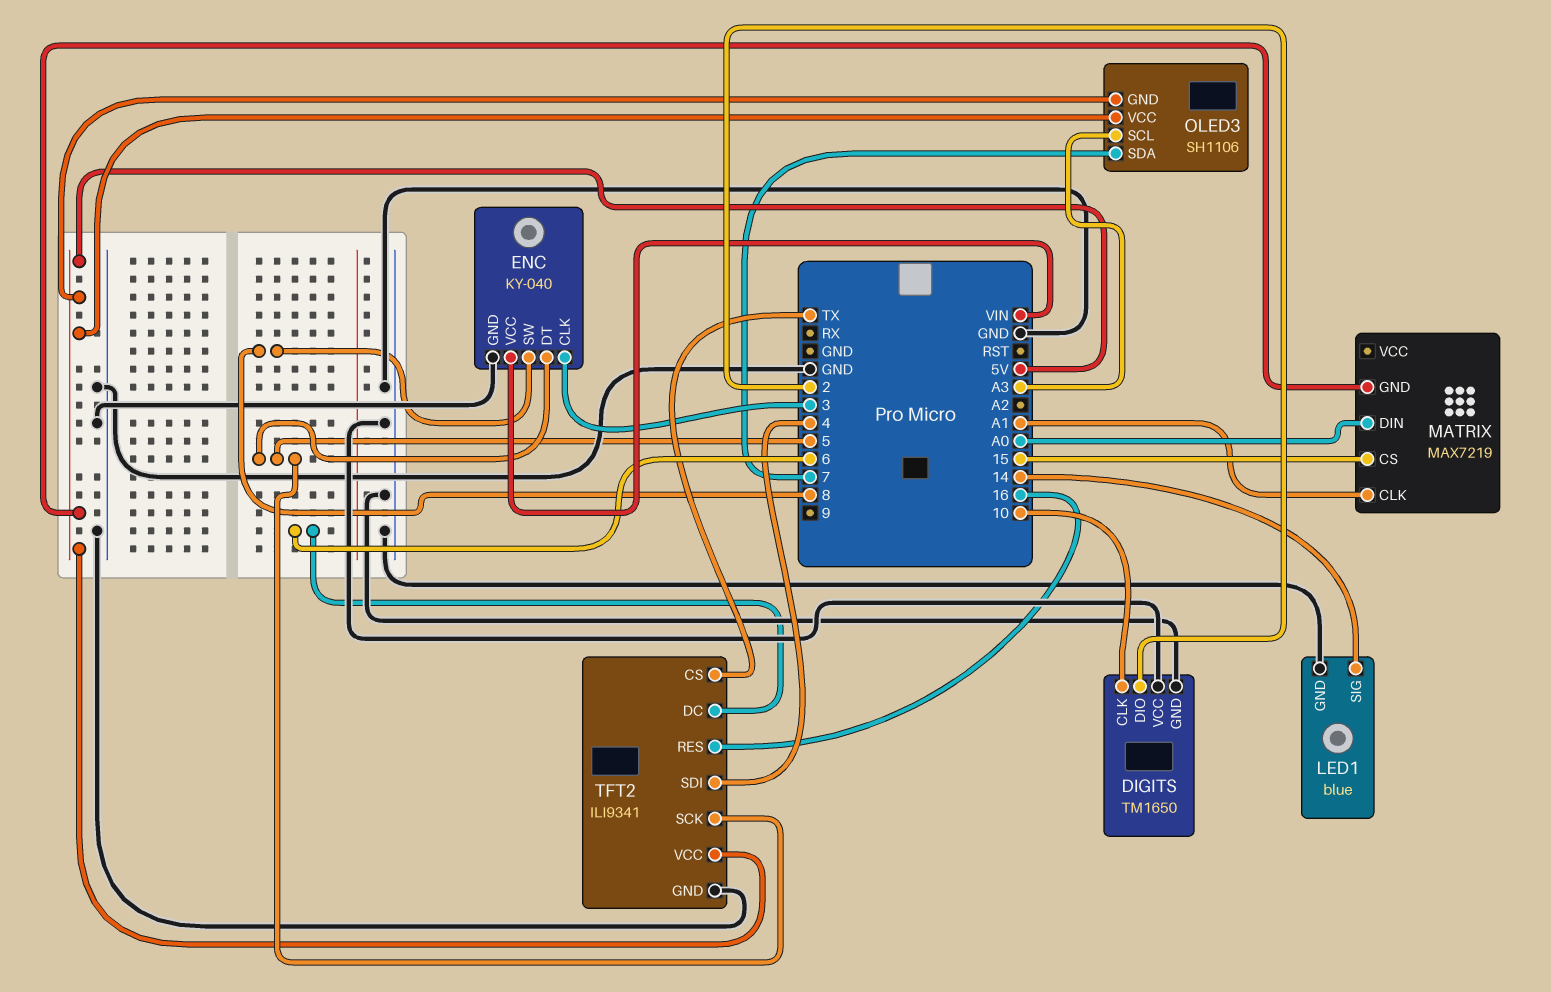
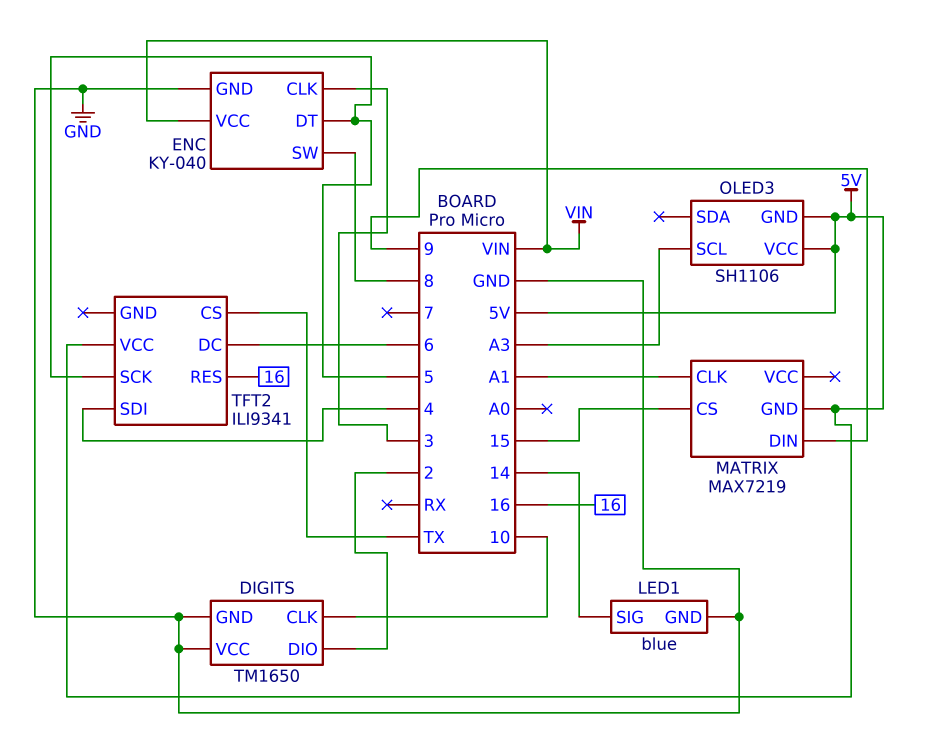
MATRIX pin DIN: A0 -> 9
OLED3 pin SDA: 7 -> none
TFT2 pin GND: GND -> none

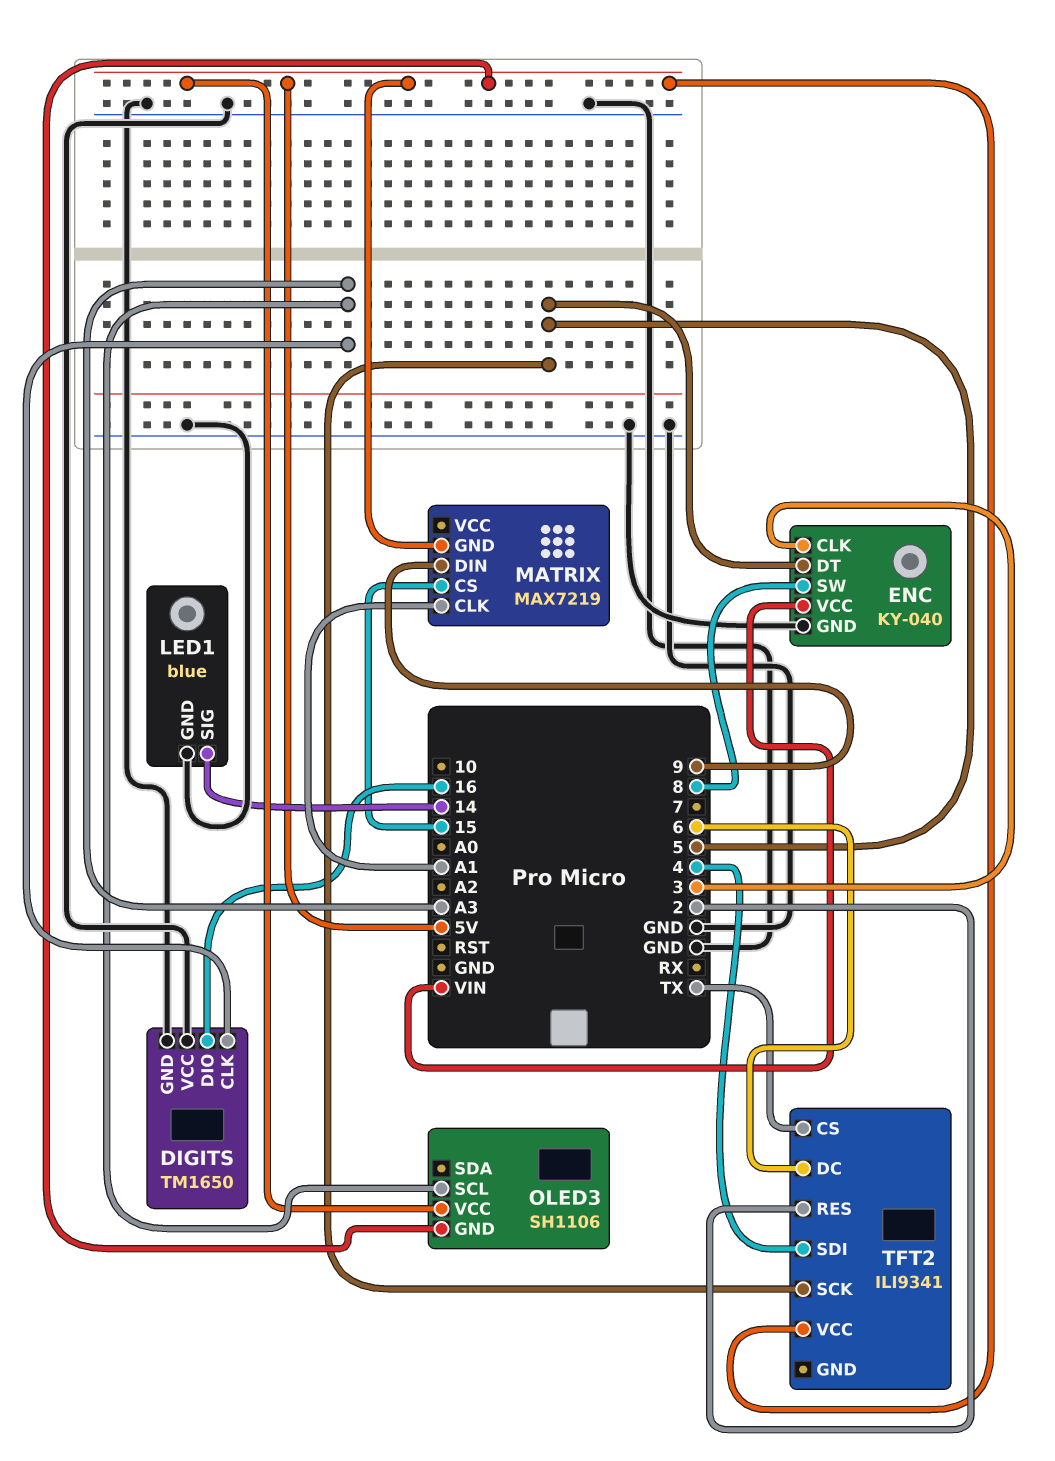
DIGITS pin CLK: 10 -> A3
DIGITS pin DIO: 2 -> 16
TFT2 pin RES: 16 -> 2

